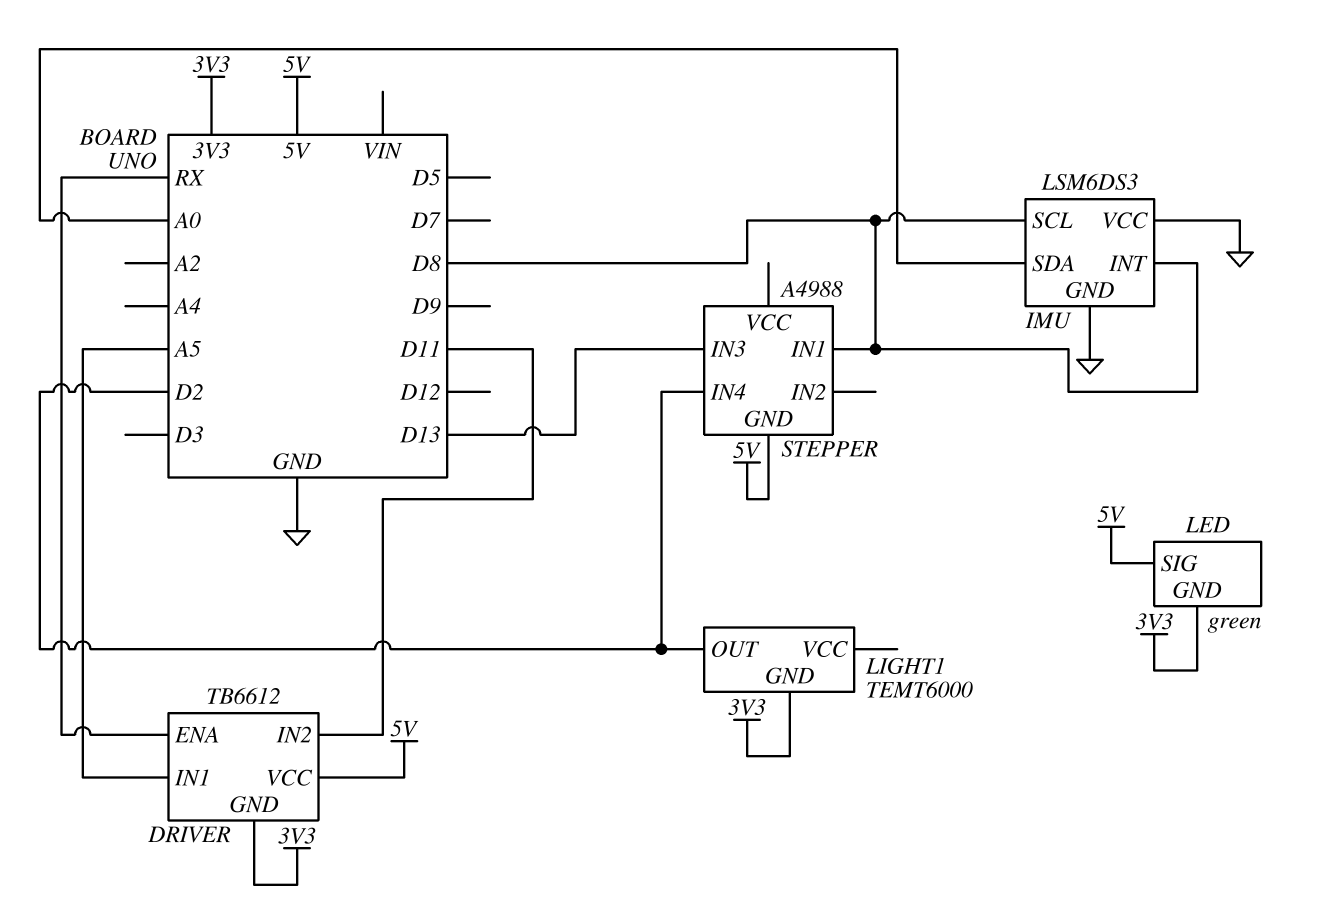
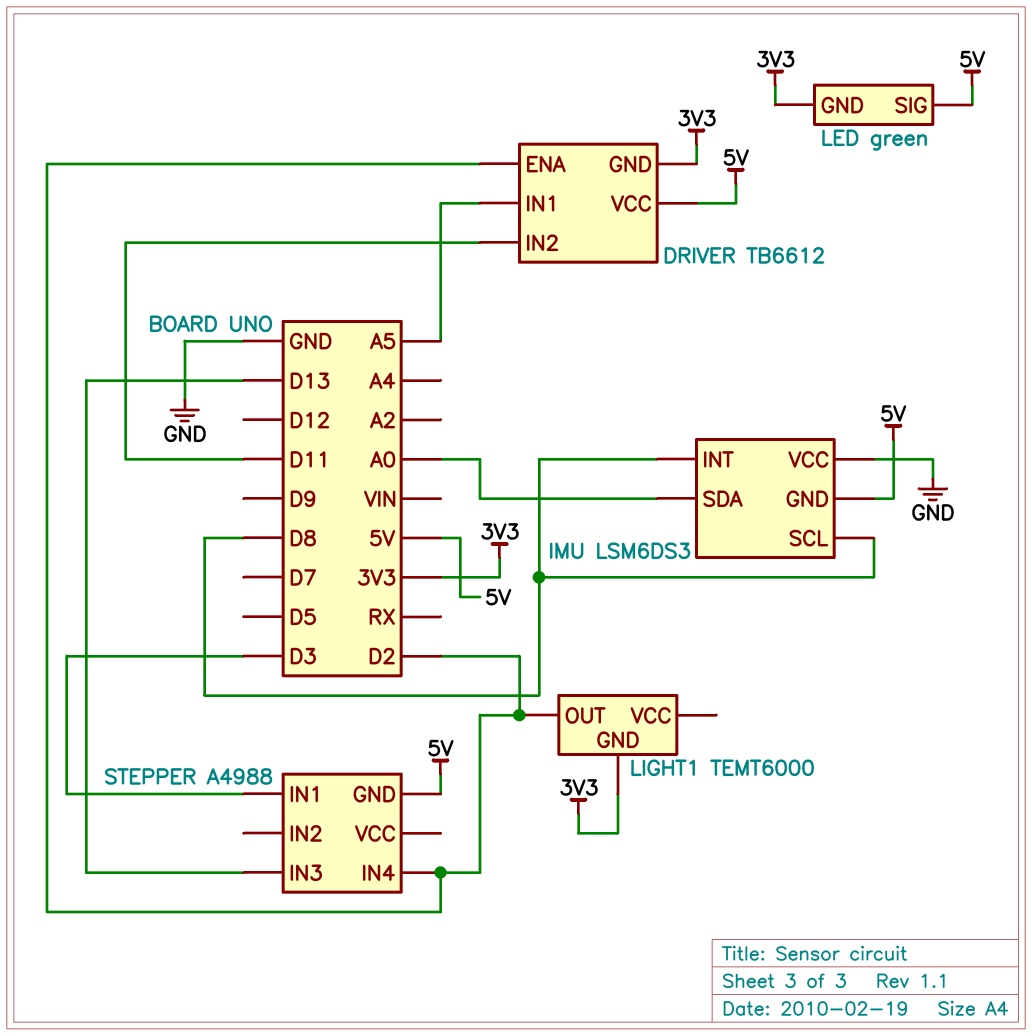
DRIVER pin ENA: RX -> D2
IMU pin GND: GND -> 5V
STEPPER pin IN1: D8 -> D3

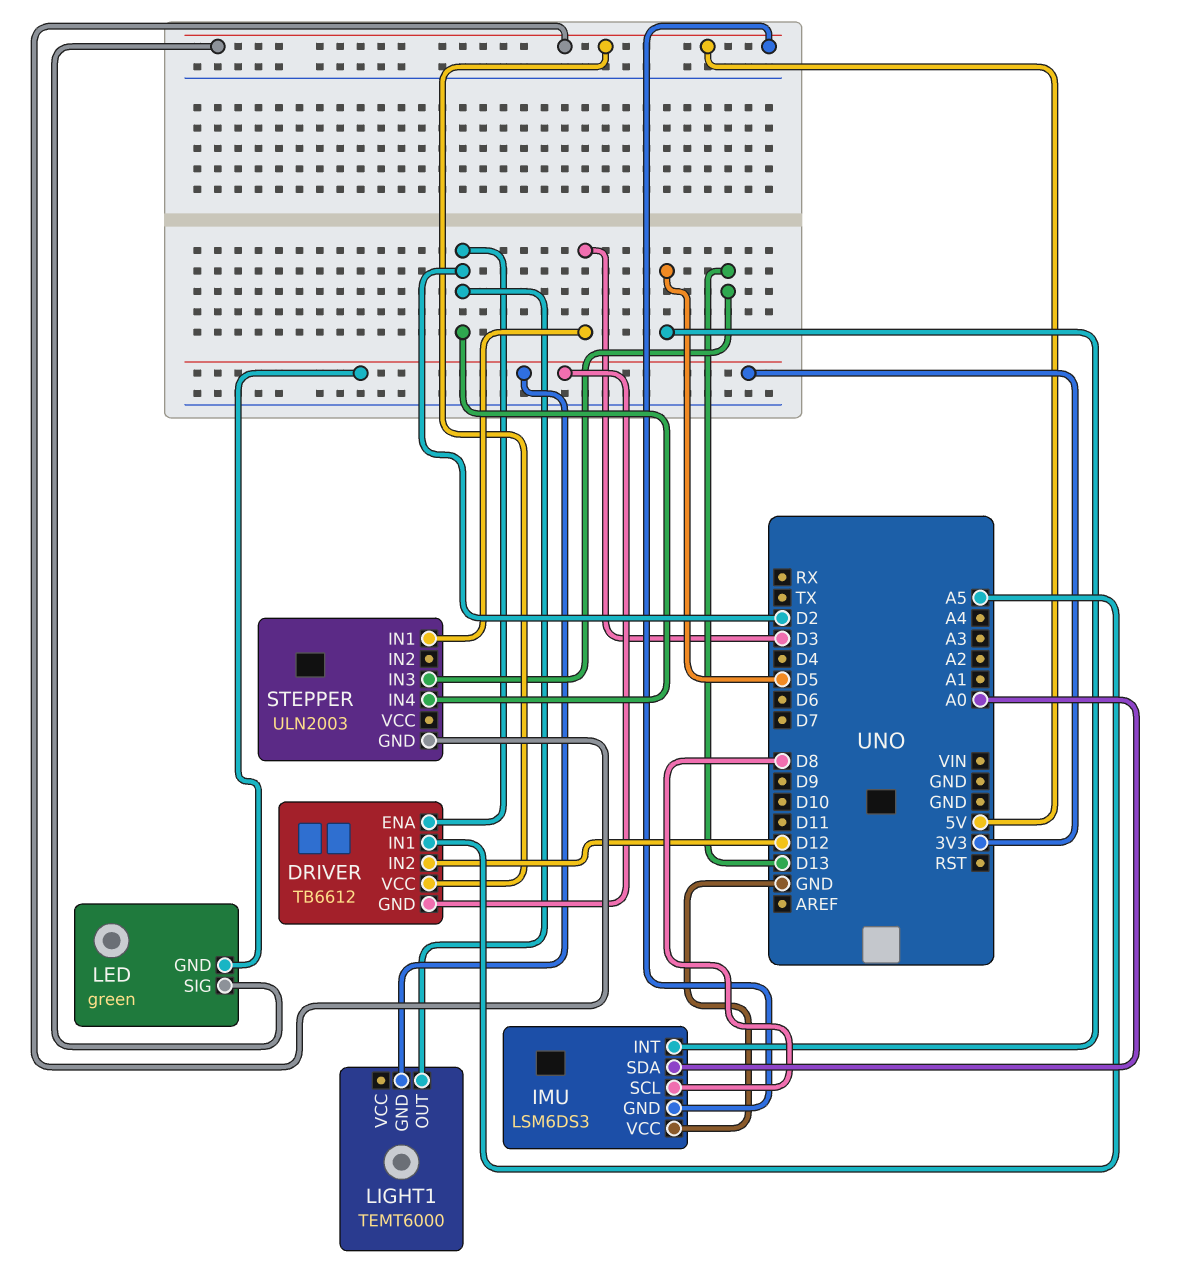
DRIVER pin IN2: D11 -> D12
IMU pin INT: D8 -> D5
STEPPER: A4988 -> ULN2003

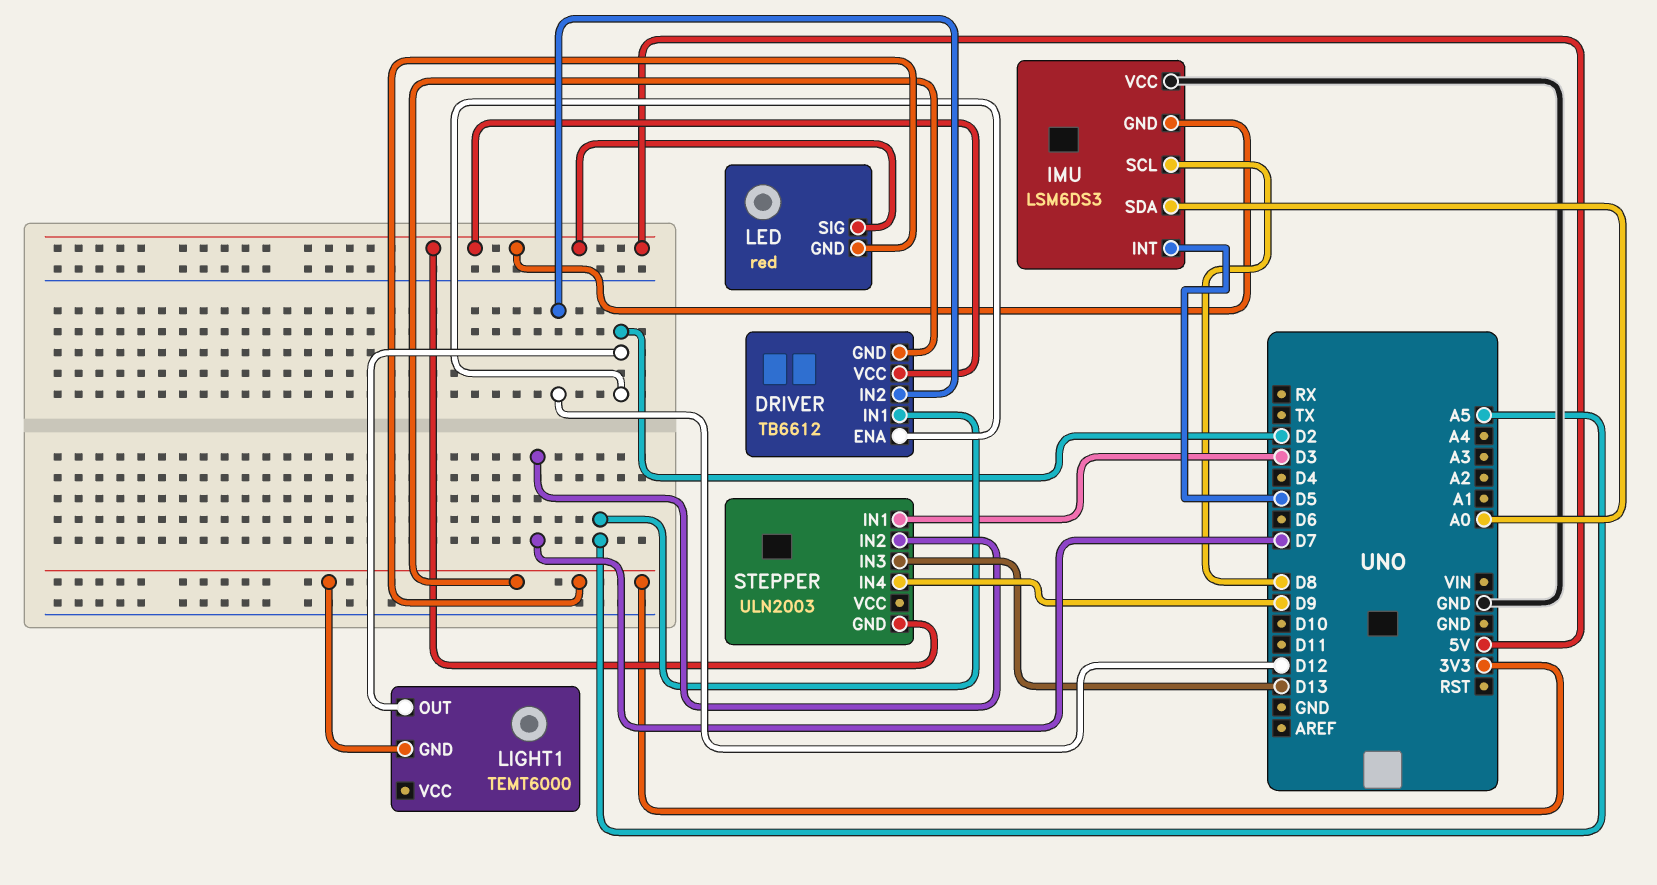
LED: green -> red
STEPPER pin IN2: none -> D7
STEPPER pin IN4: D2 -> D9

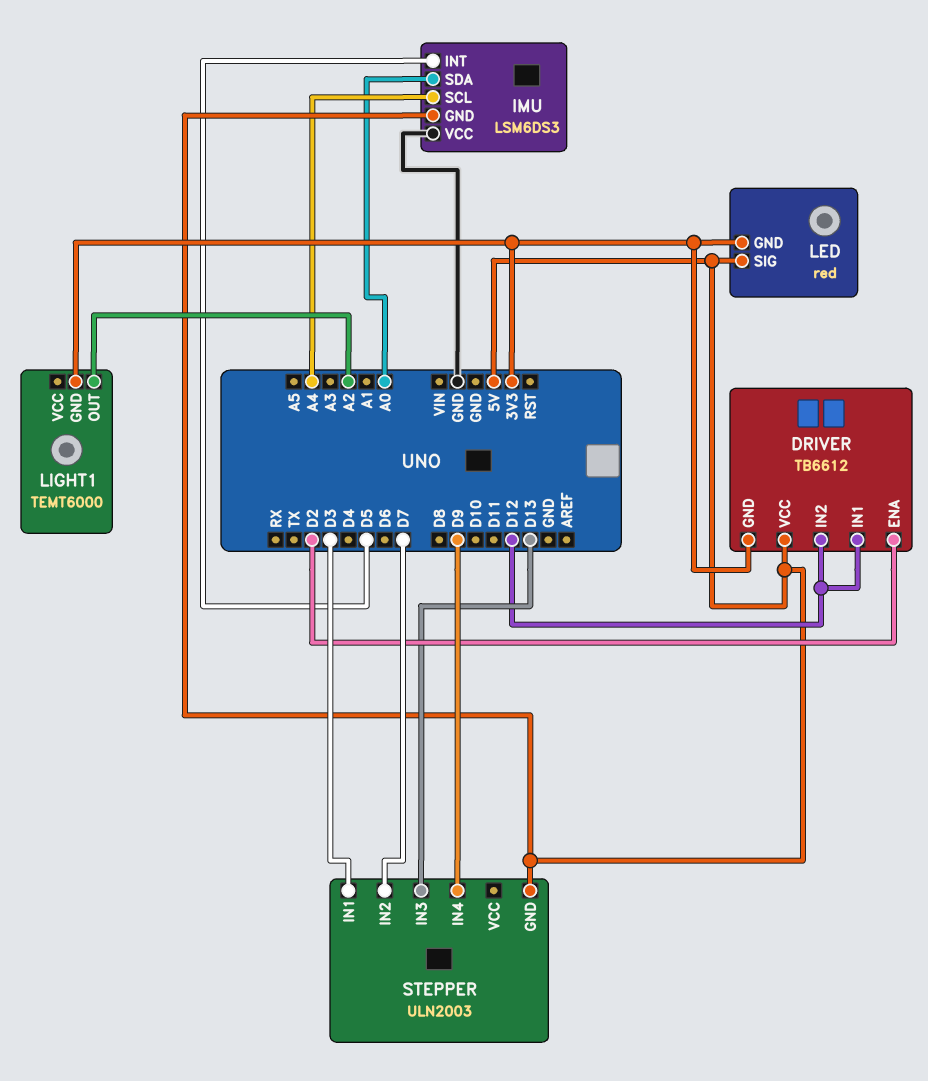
DRIVER pin IN1: A5 -> D12
IMU pin SCL: D8 -> A4
LIGHT1 pin OUT: D2 -> A2

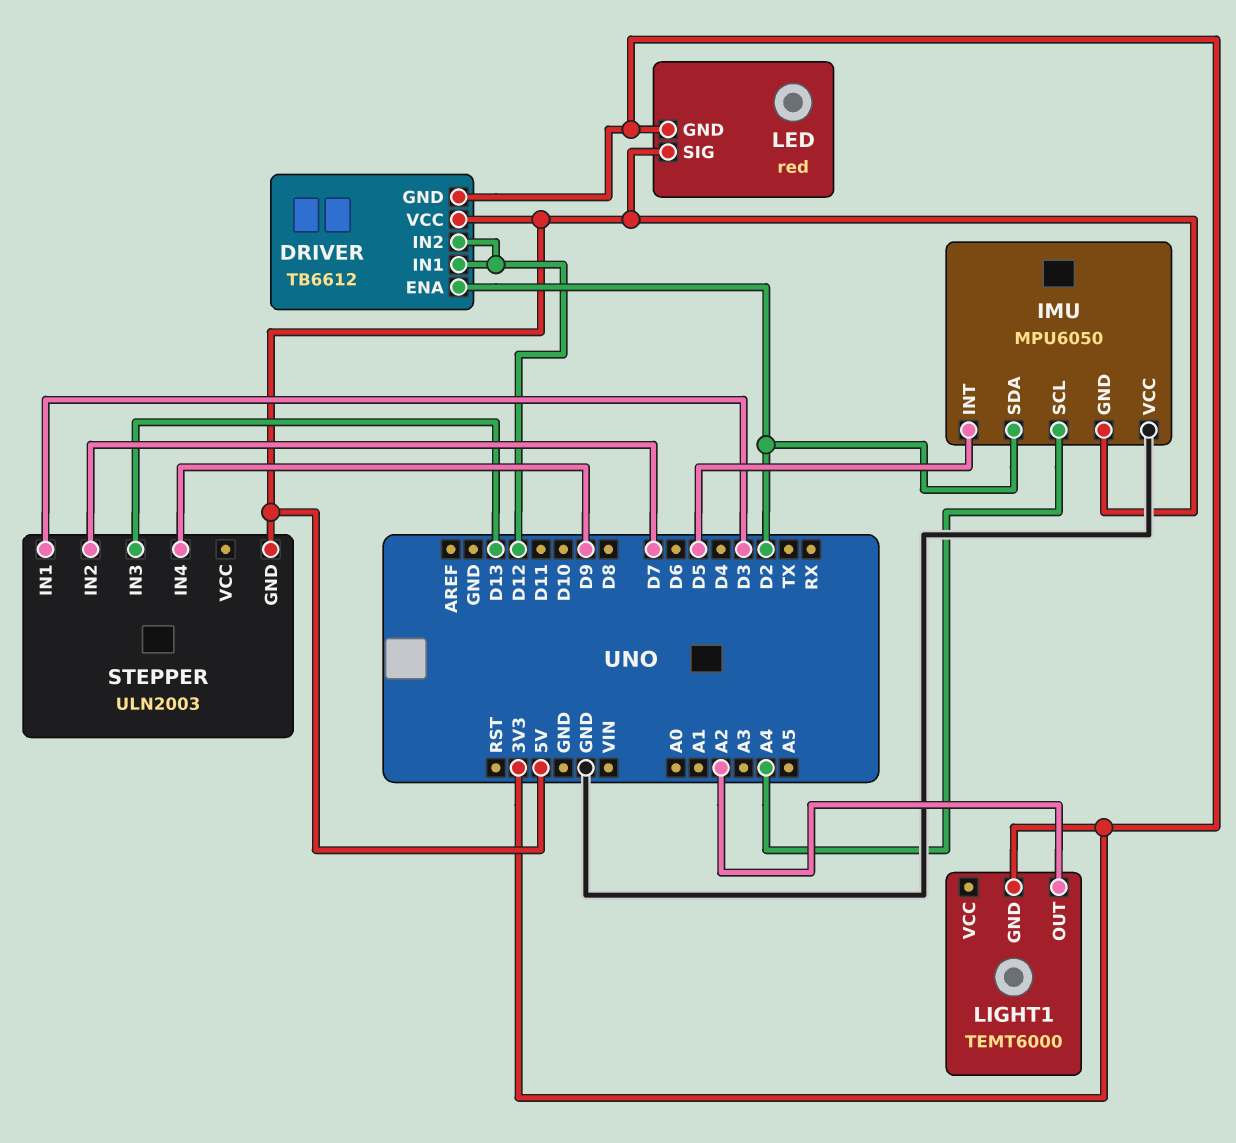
IMU: LSM6DS3 -> MPU6050
IMU pin SDA: A0 -> D2

